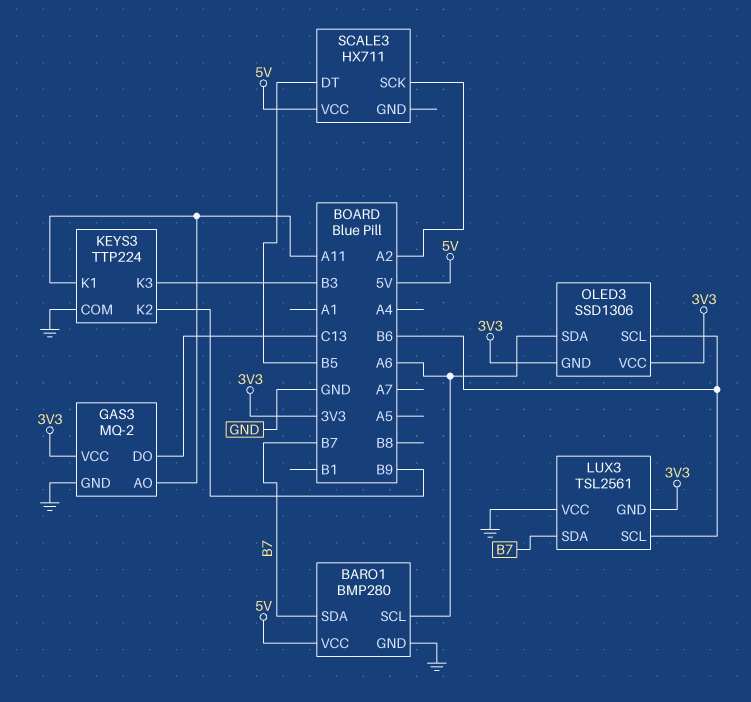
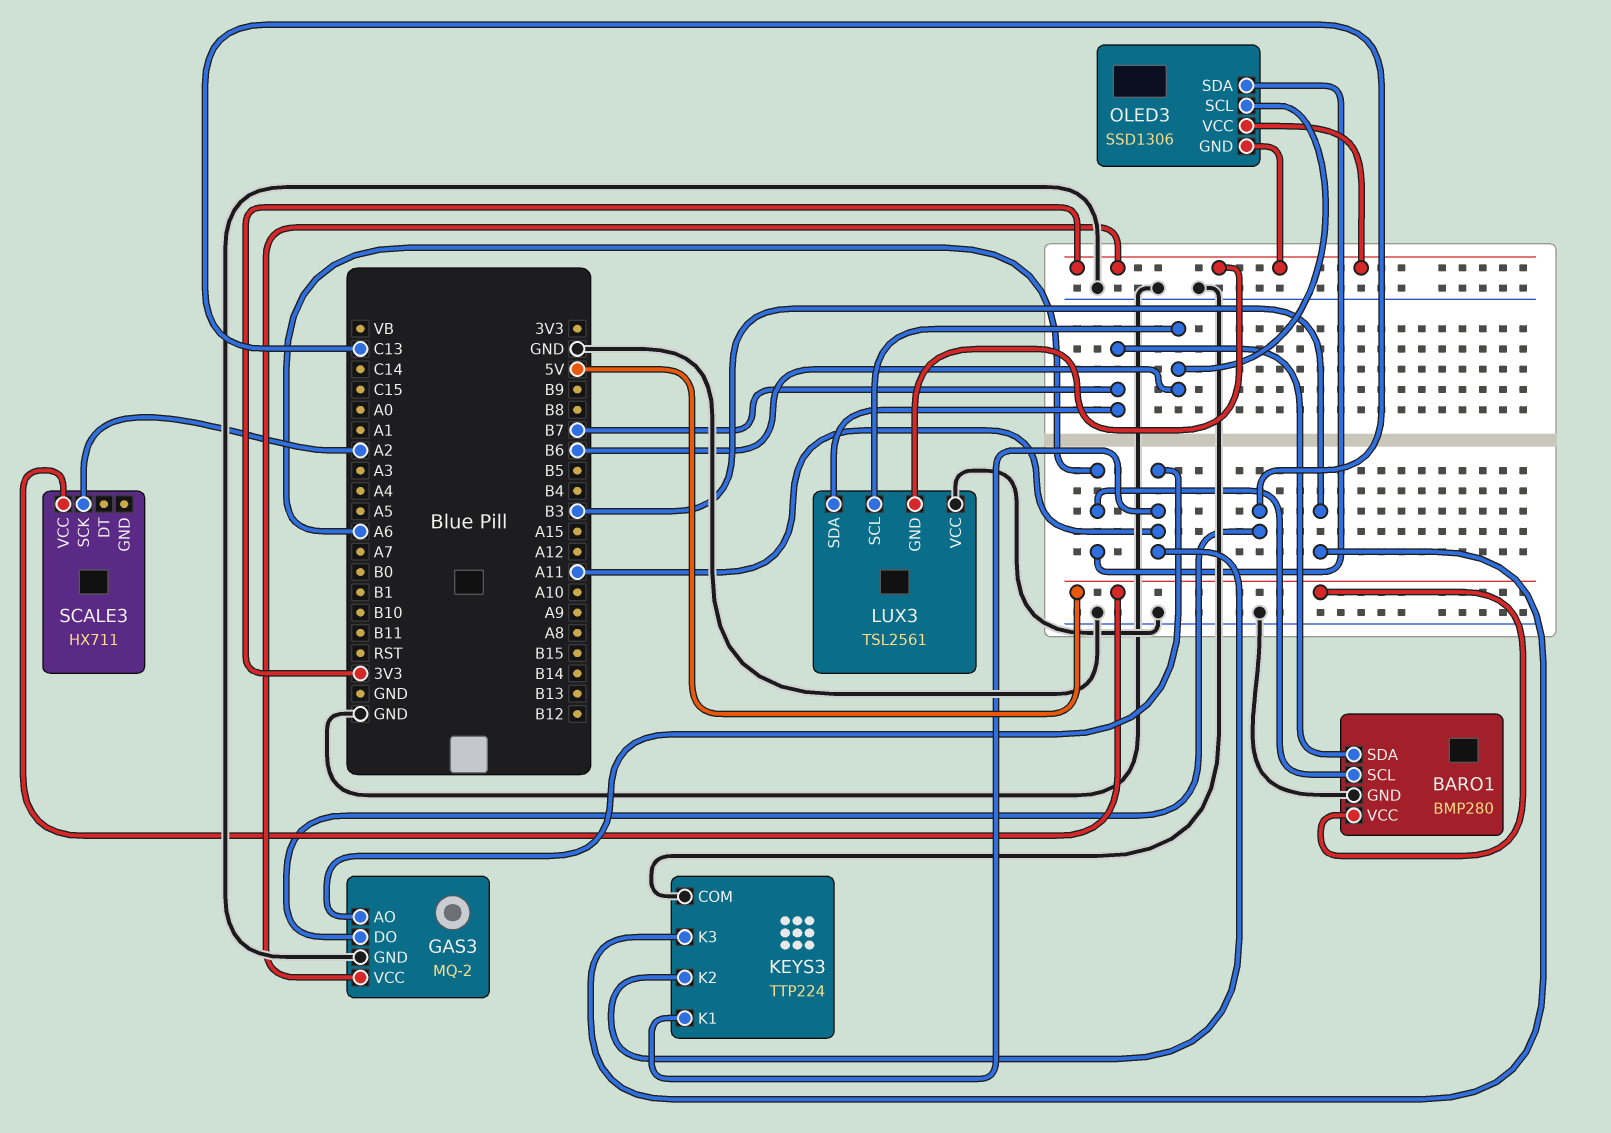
KEYS3 pin K2: B9 -> A11
SCALE3 pin DT: B5 -> none

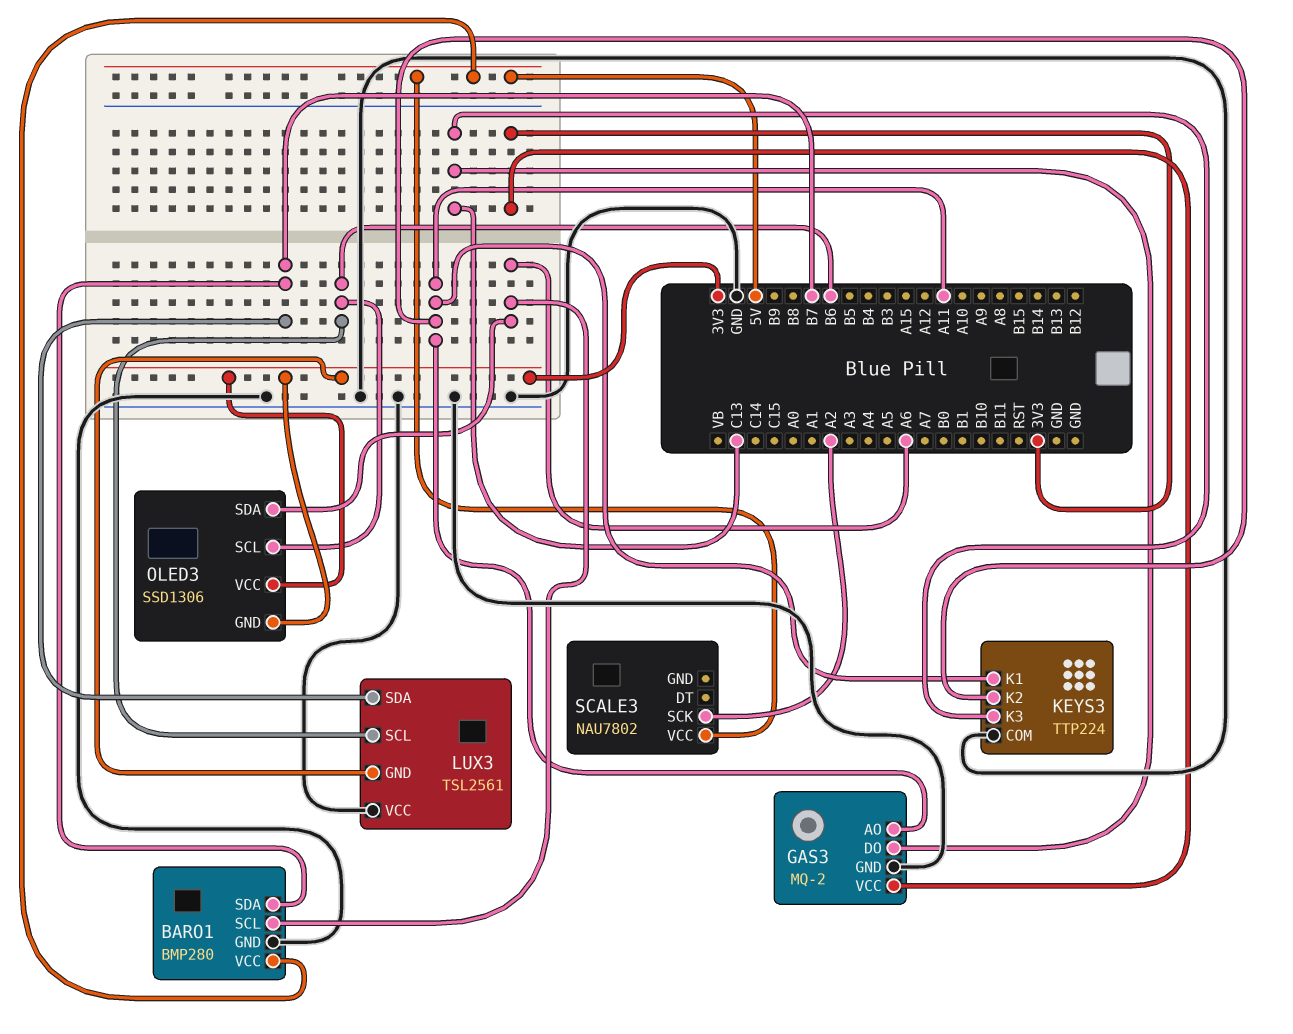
KEYS3 pin K3: B3 -> C13
SCALE3: HX711 -> NAU7802

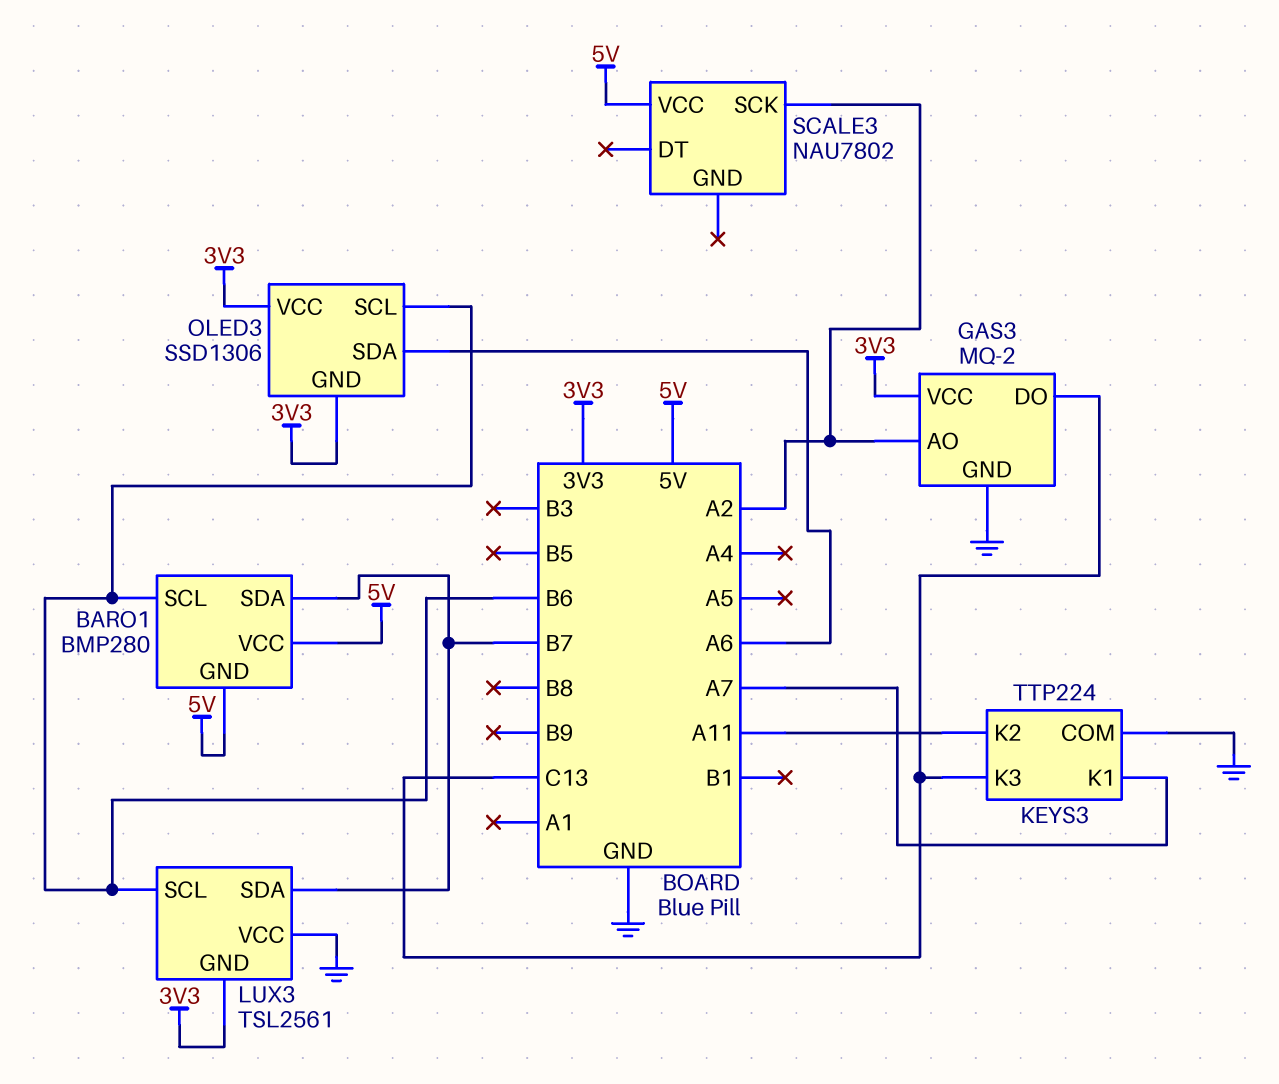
BARO1 pin GND: GND -> 5V
BARO1 pin SCL: A6 -> B6
GAS3 pin AO: A11 -> A2
KEYS3 pin K1: A11 -> A7

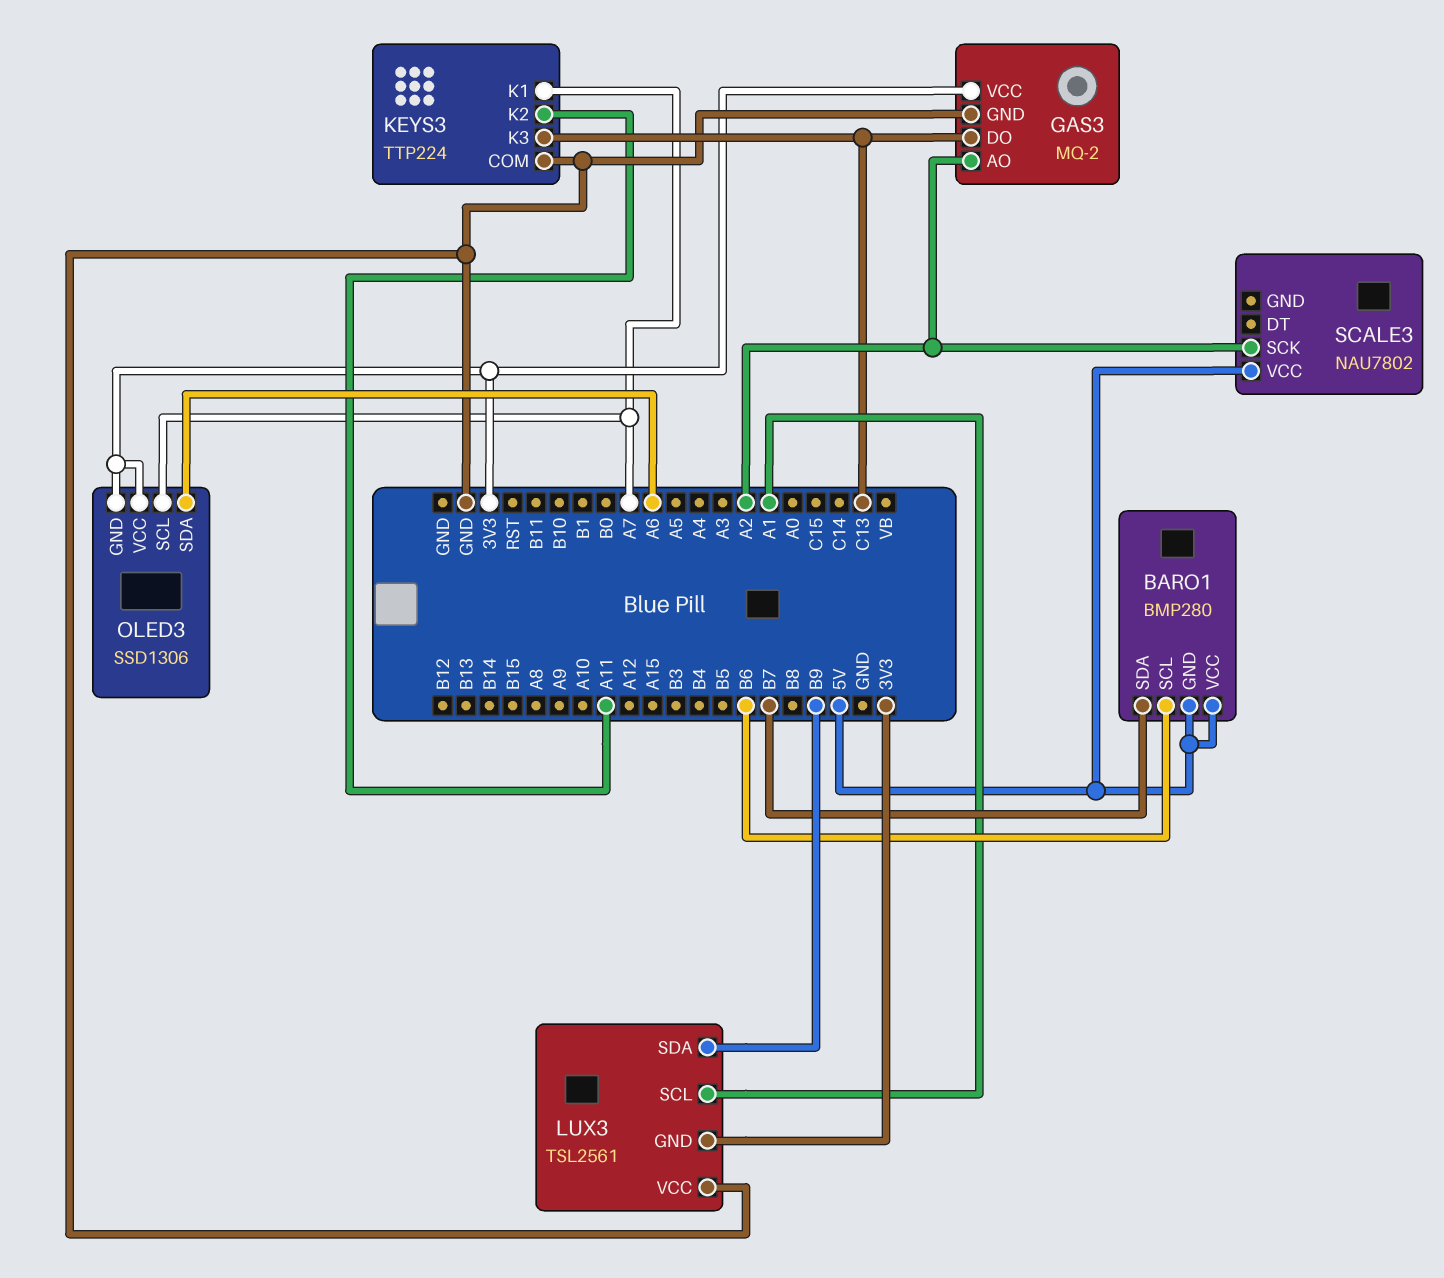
LUX3 pin SCL: B6 -> A1
LUX3 pin SDA: B7 -> B9
OLED3 pin SCL: B6 -> A7

